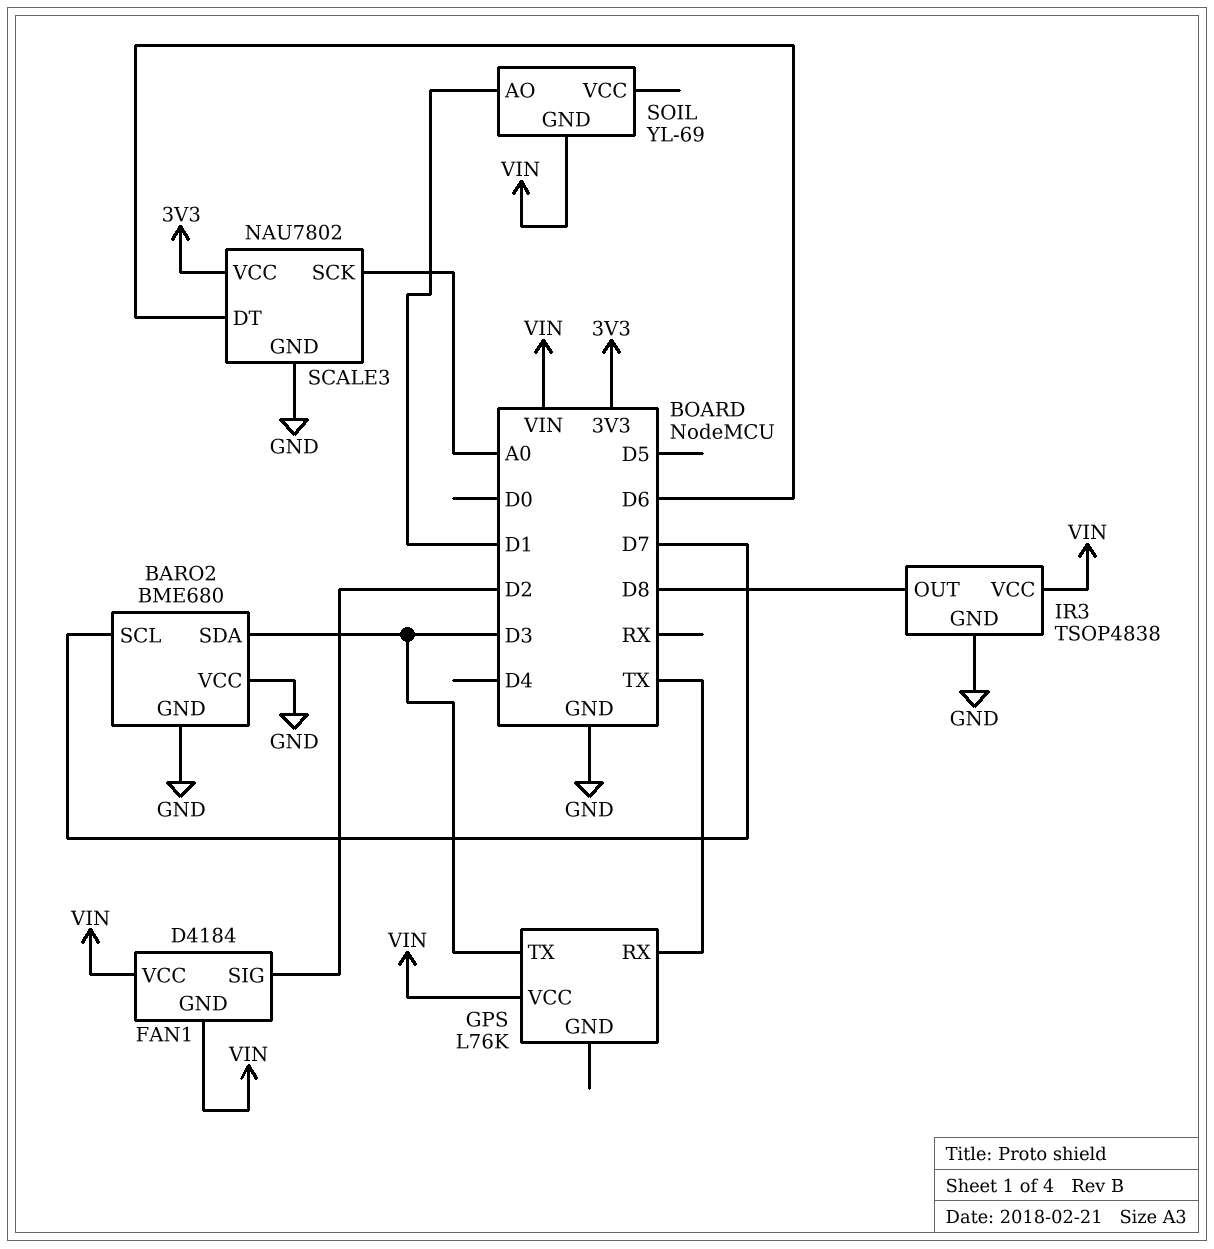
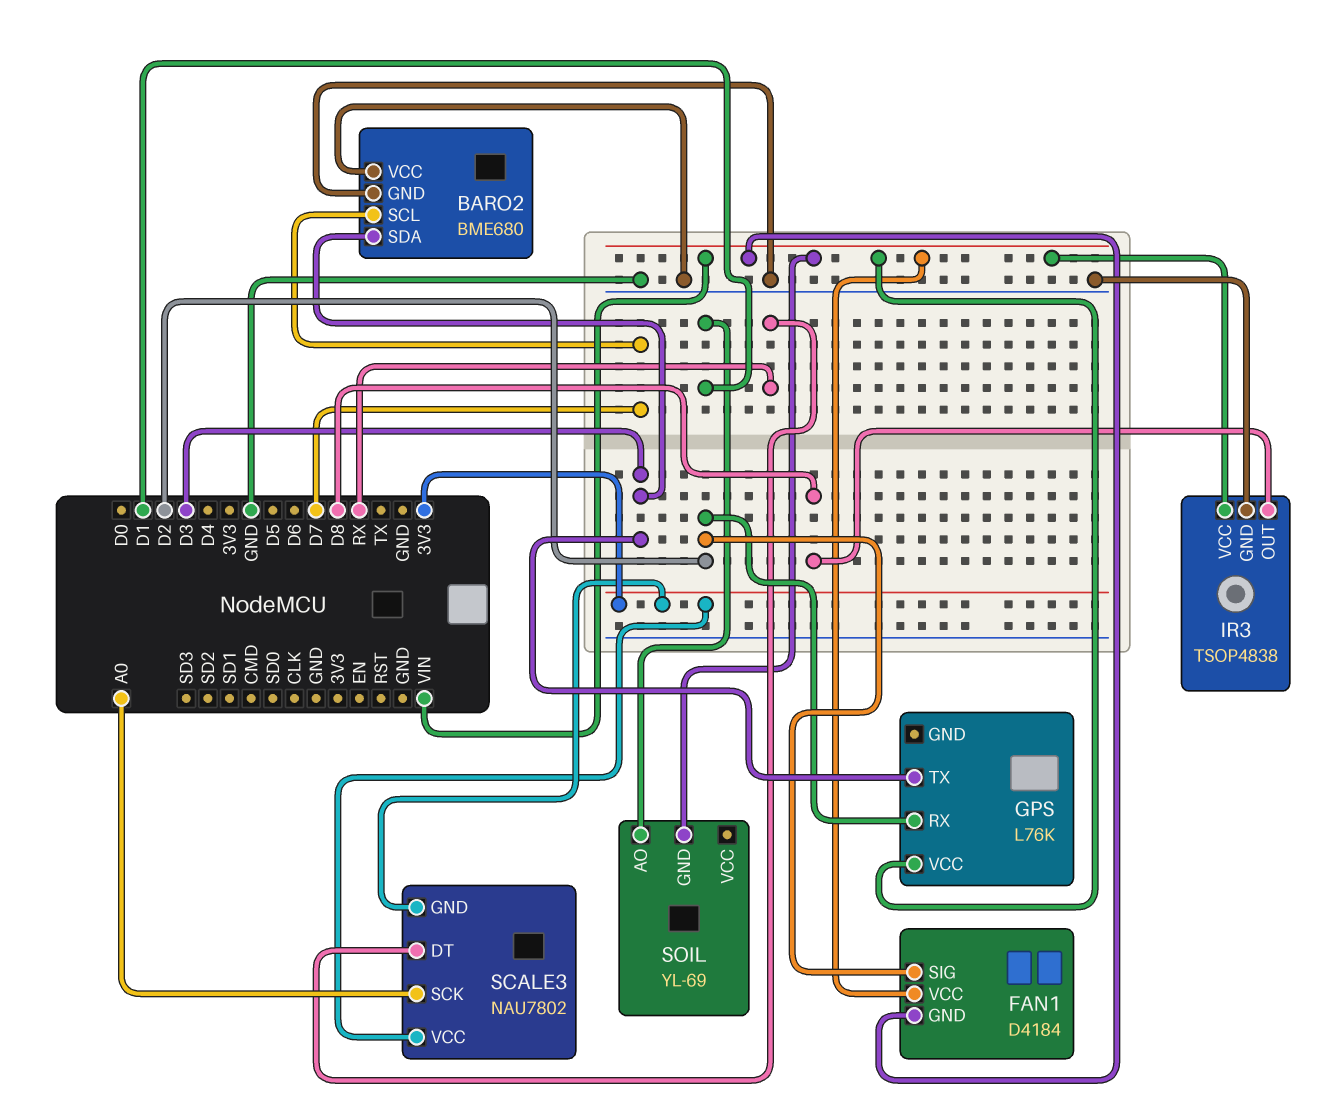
GPS pin RX: TX -> D2
SCALE3 pin DT: D6 -> RX
SCALE3 pin GND: GND -> 3V3

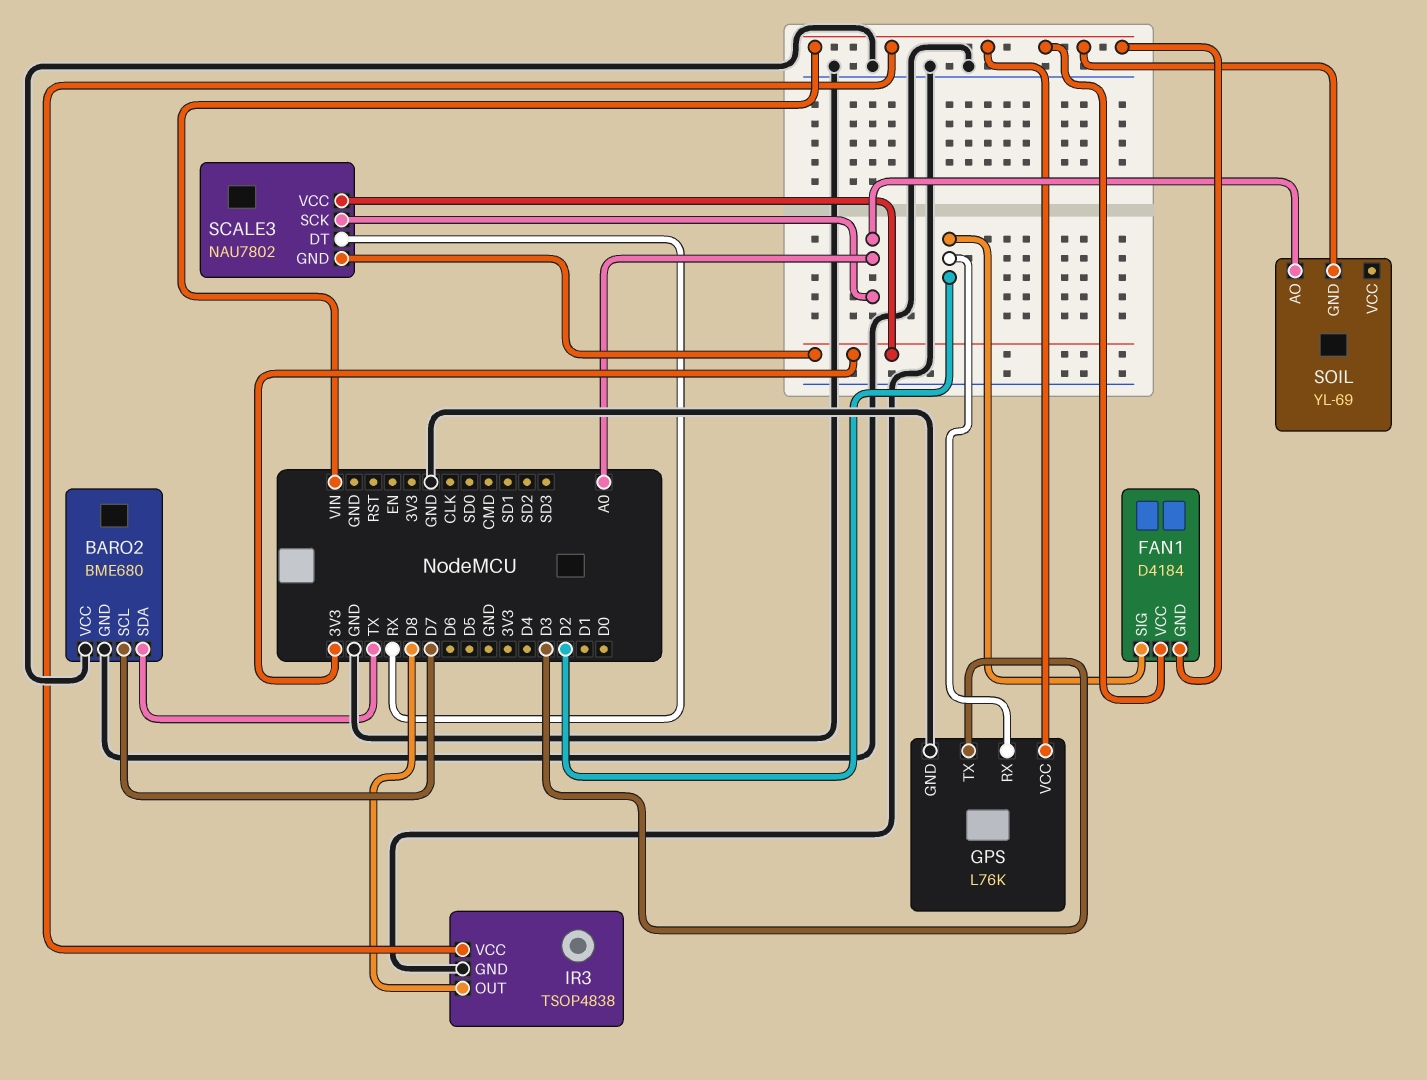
BARO2 pin SDA: D3 -> TX
GPS pin GND: none -> GND
SOIL pin AO: D1 -> A0

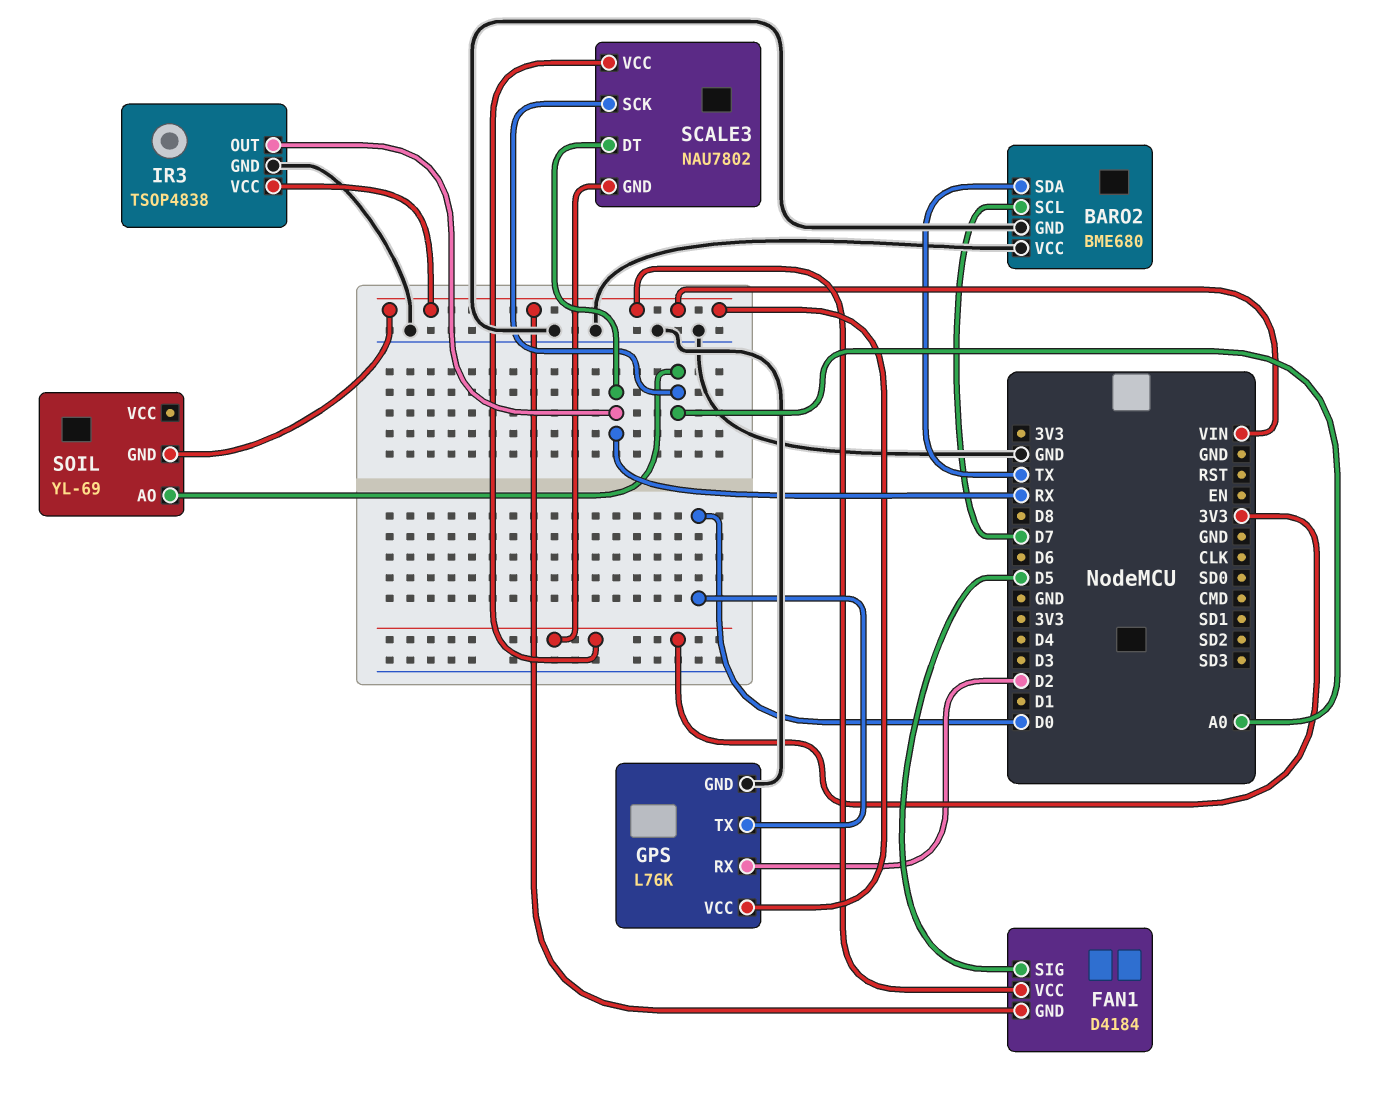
FAN1 pin SIG: D2 -> D5
GPS pin TX: D3 -> D0
IR3 pin OUT: D8 -> RX

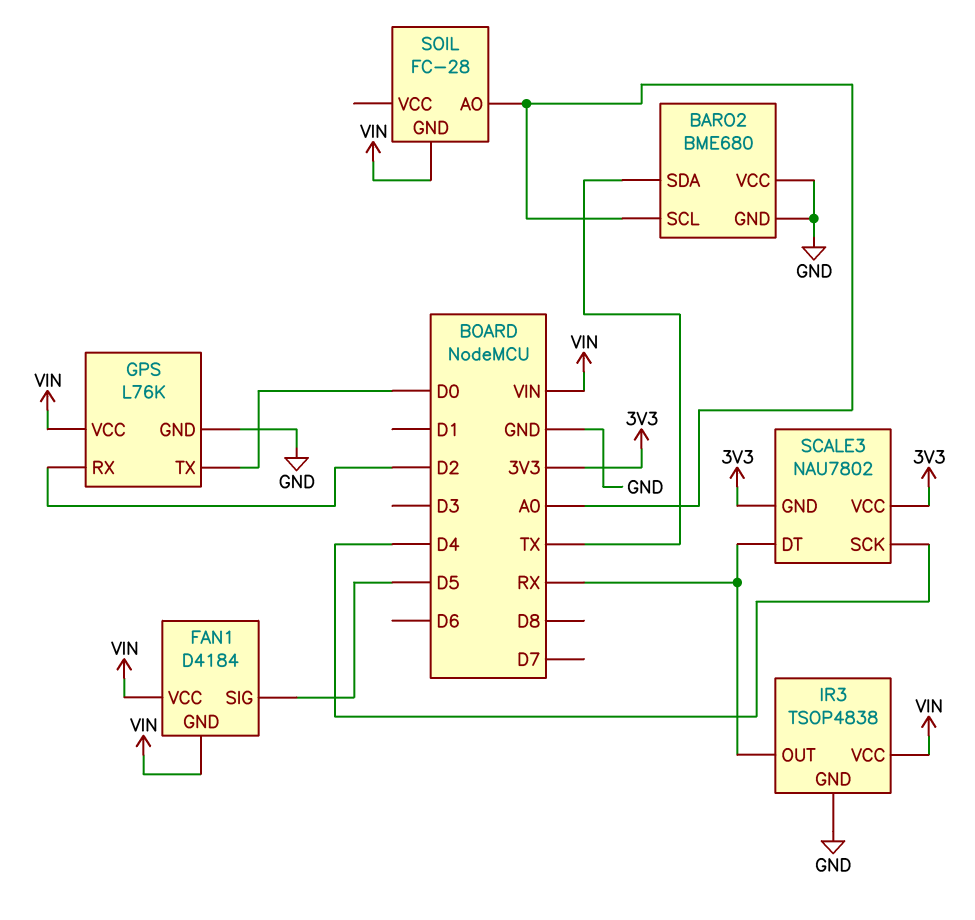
BARO2 pin SCL: D7 -> A0
SCALE3 pin SCK: A0 -> D4
SOIL: YL-69 -> FC-28

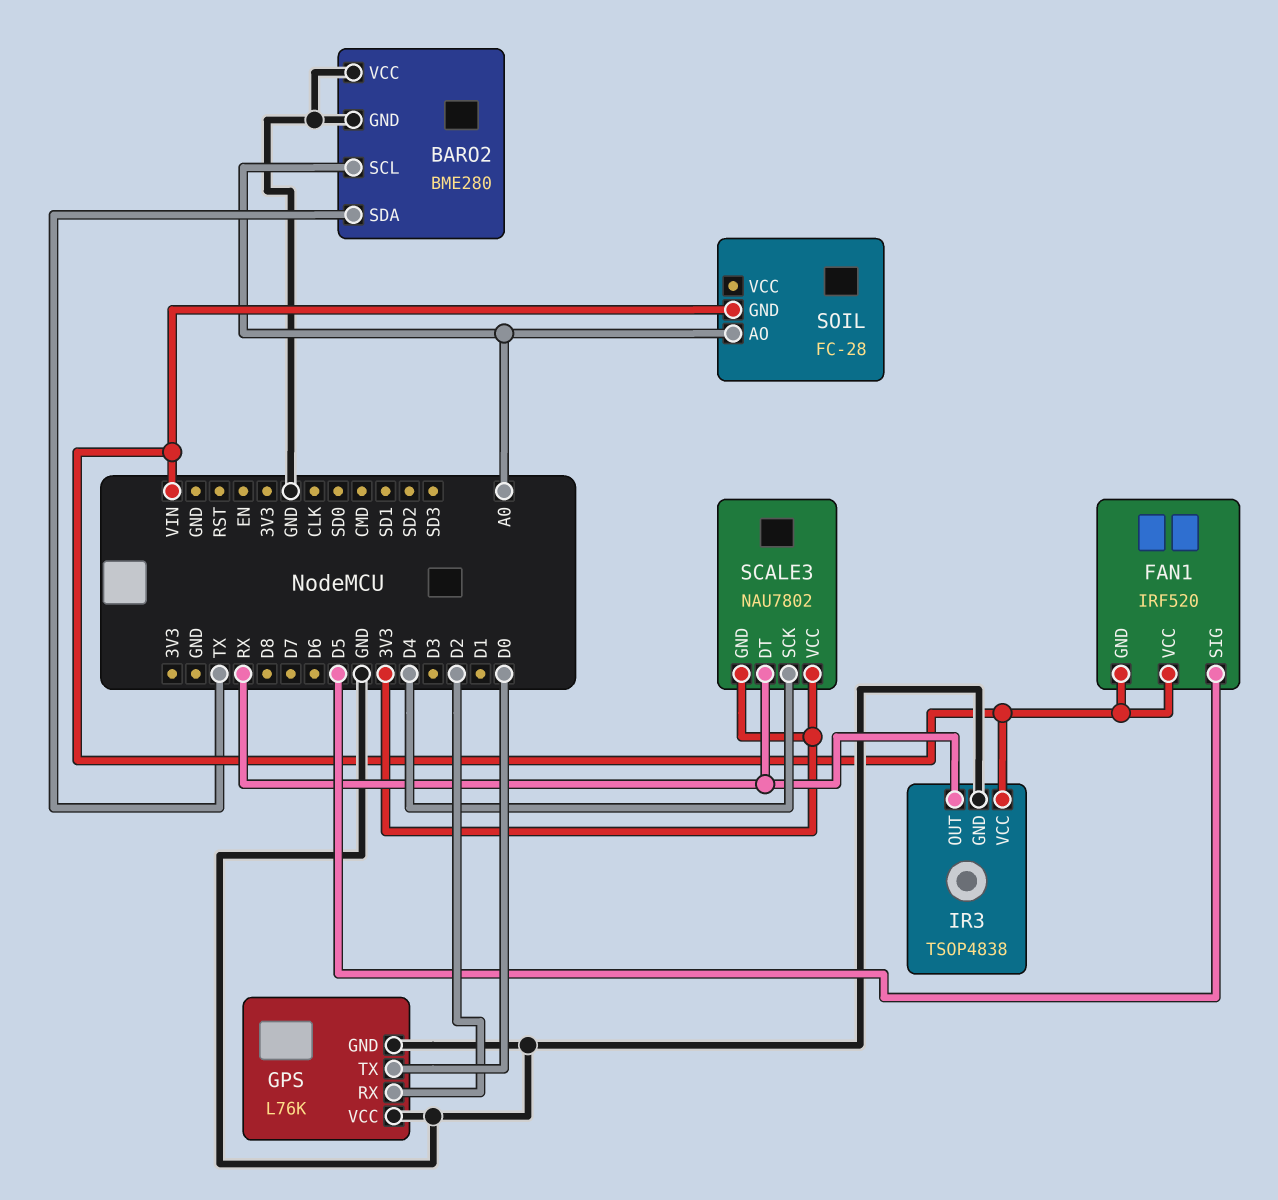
BARO2: BME680 -> BME280
FAN1: D4184 -> IRF520
GPS pin VCC: VIN -> GND

